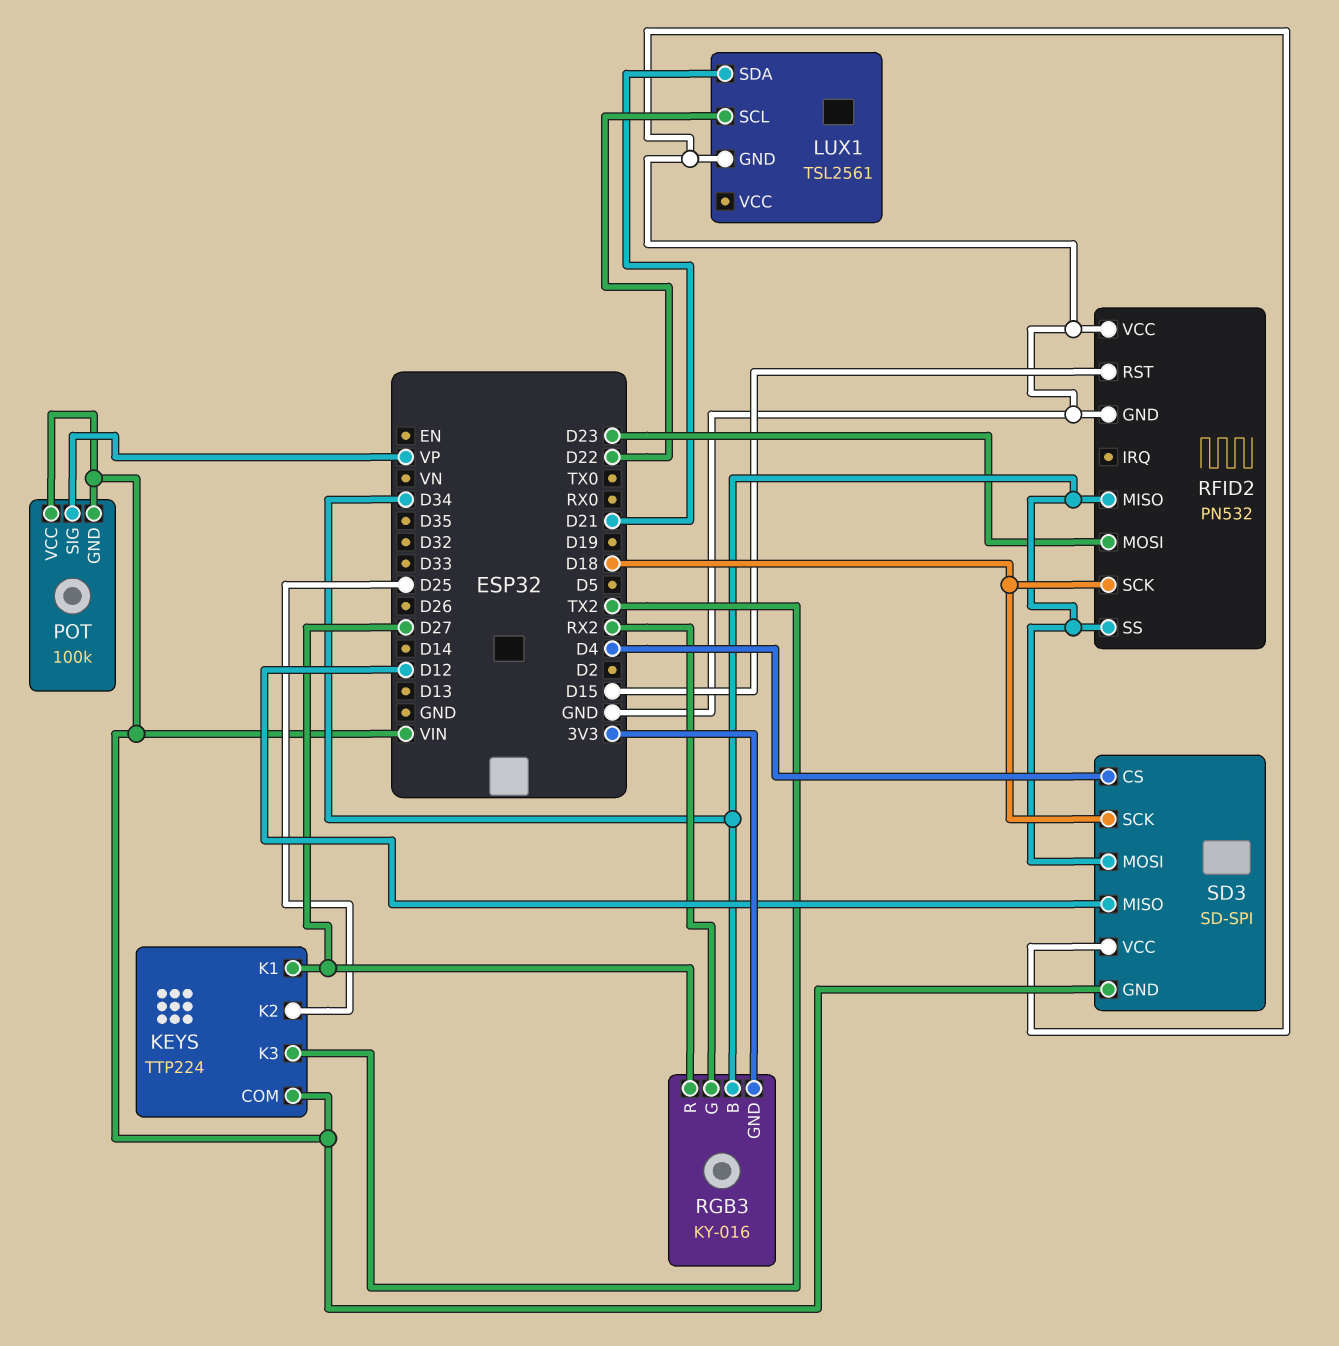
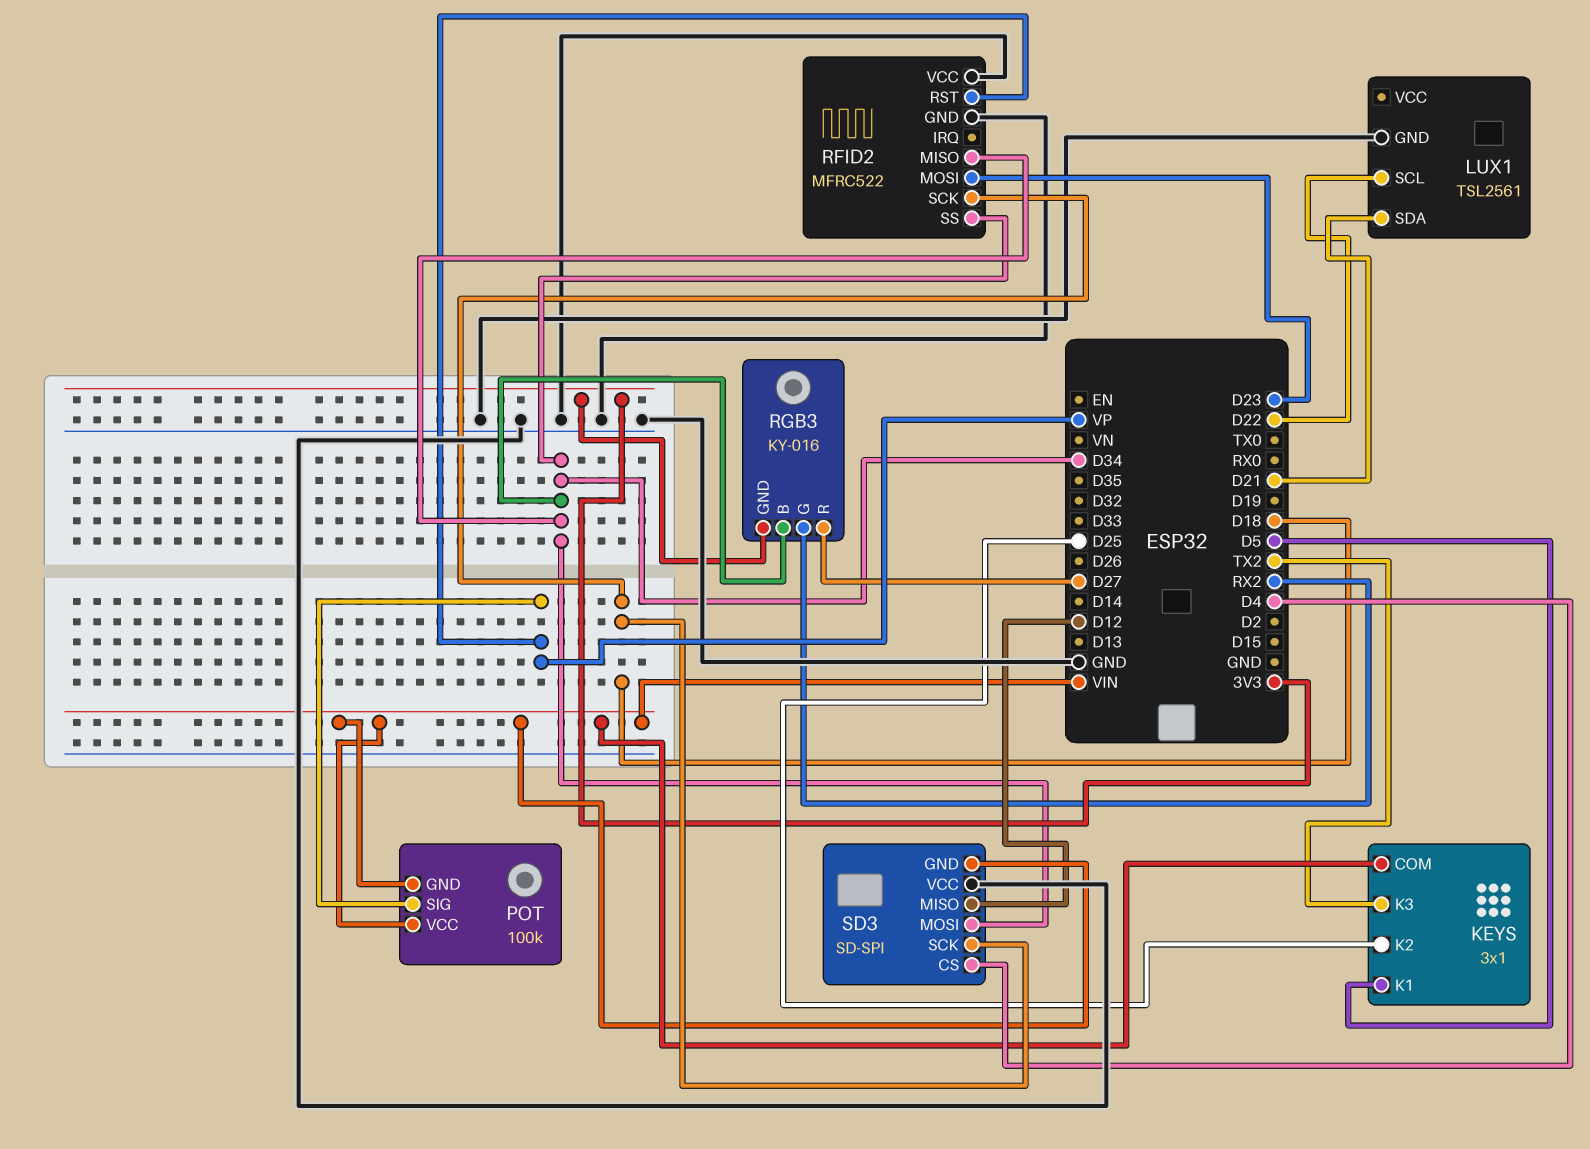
KEYS: TTP224 -> 3x1
KEYS pin K1: D27 -> D5
RFID2: PN532 -> MFRC522
RFID2 pin RST: D15 -> VP

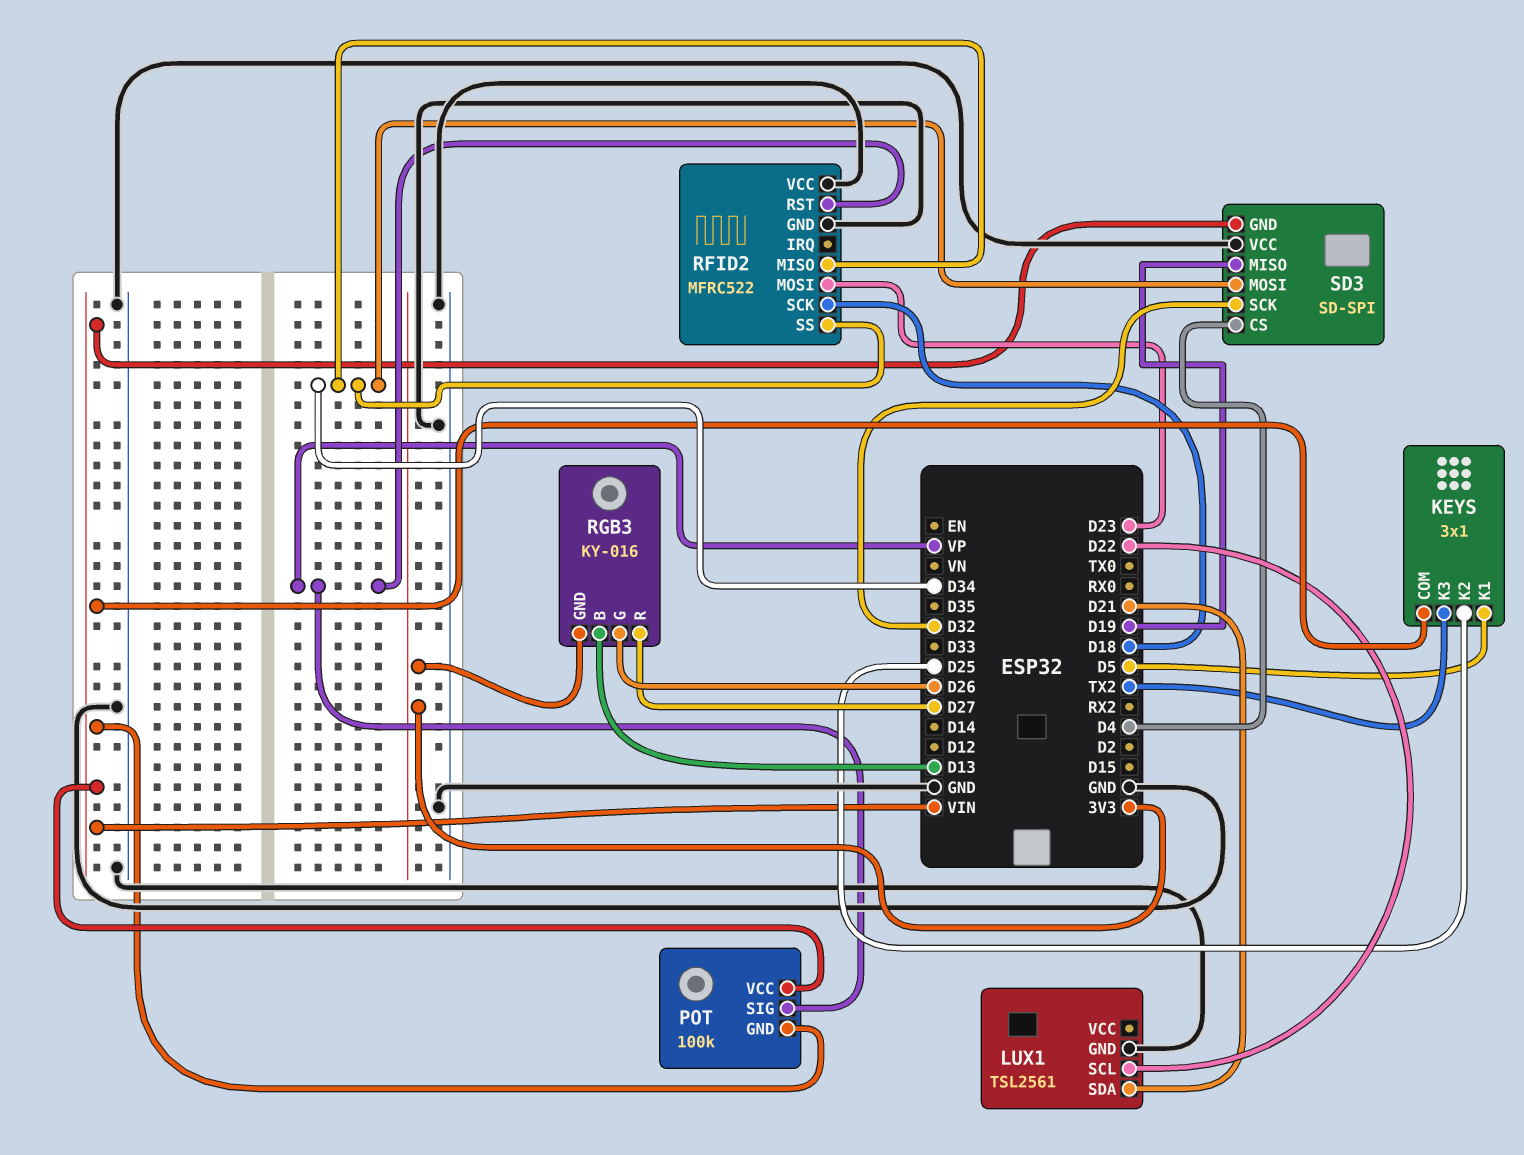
RGB3 pin B: D34 -> D13
RGB3 pin G: RX2 -> D26
SD3 pin MISO: D12 -> D19
SD3 pin SCK: D18 -> D32

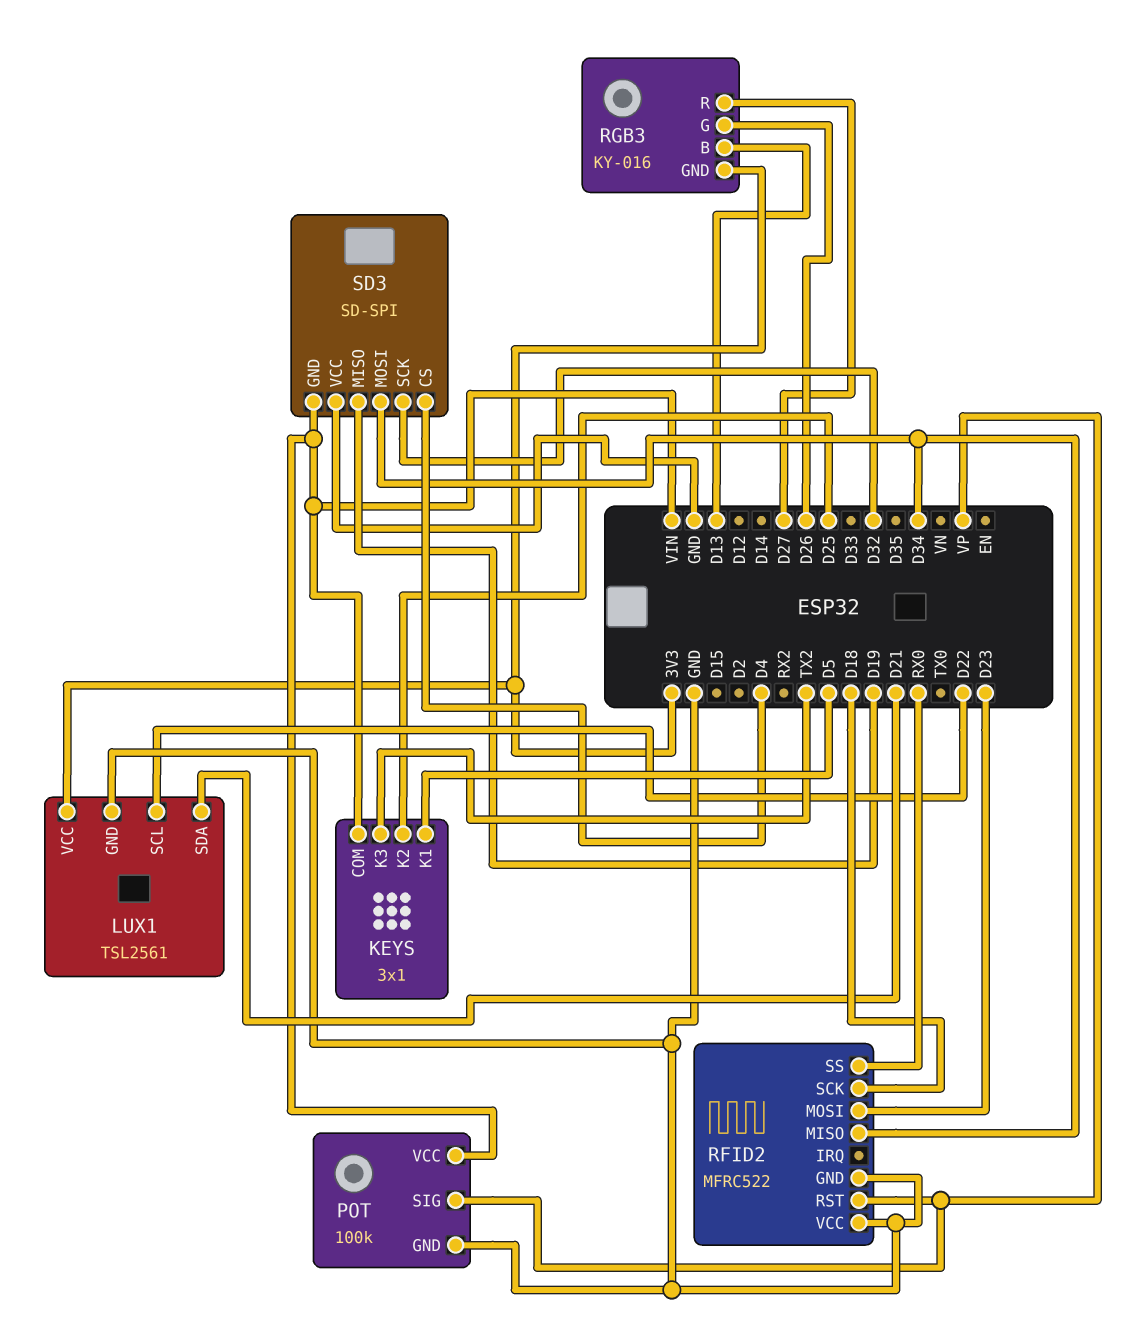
LUX1 pin VCC: none -> 3V3
POT pin GND: VIN -> GND
RFID2 pin SS: D34 -> RX0

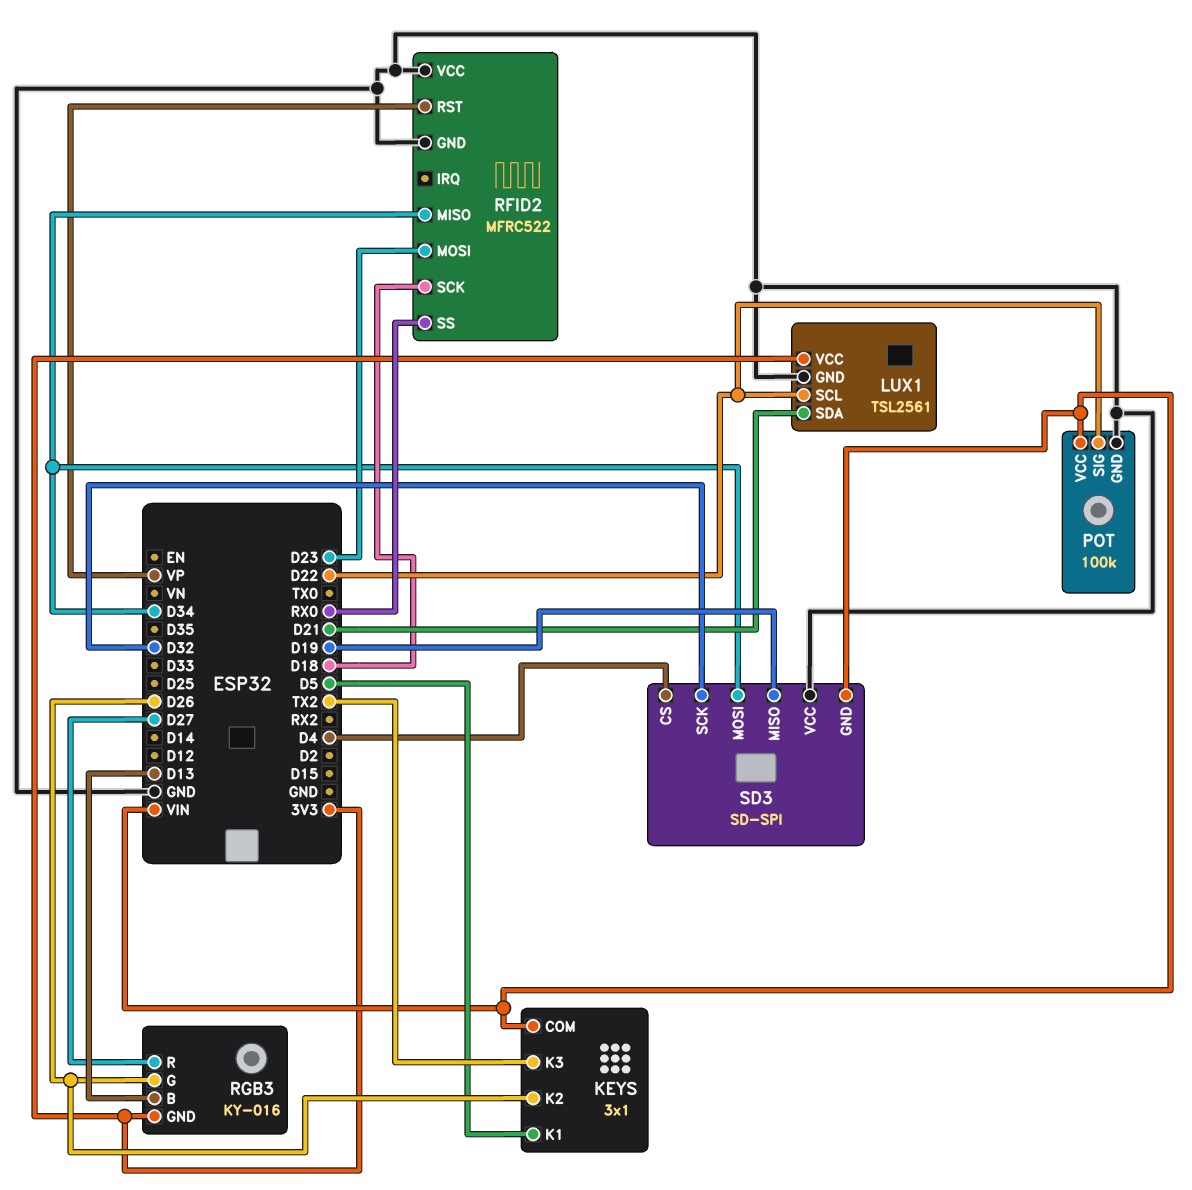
KEYS pin K2: D25 -> D26
POT pin SIG: VP -> D22

